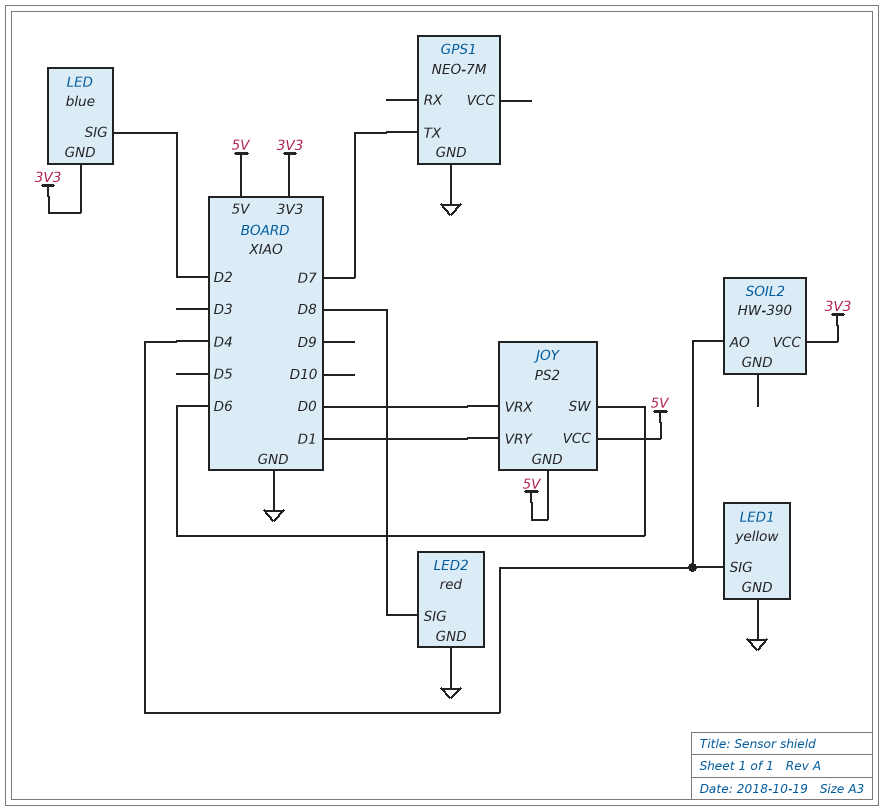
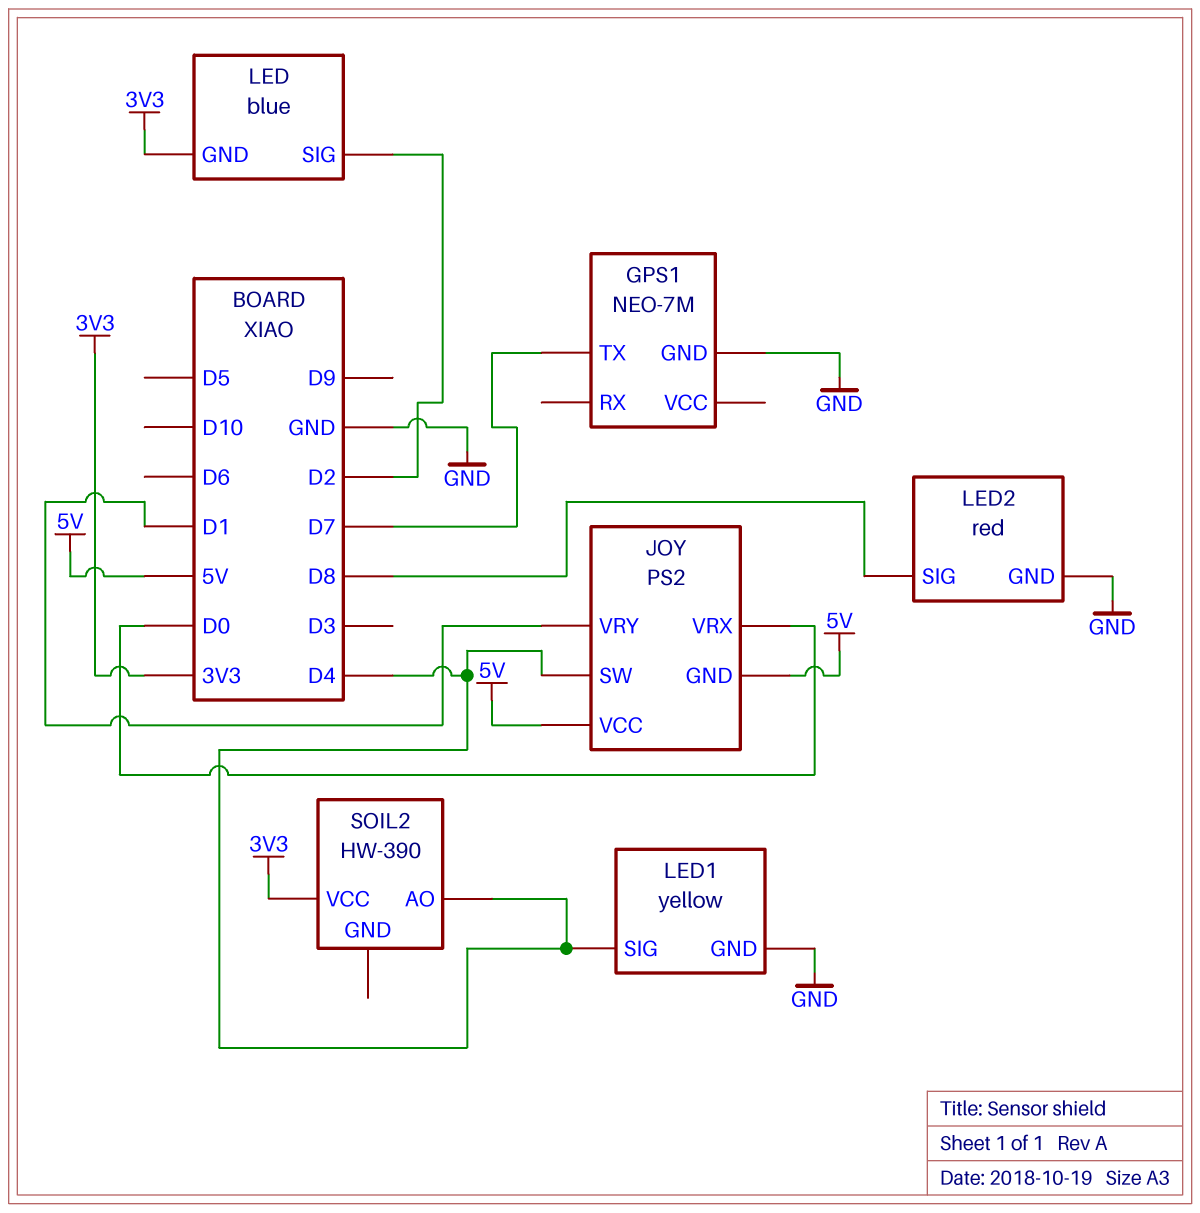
JOY pin SW: D6 -> D4

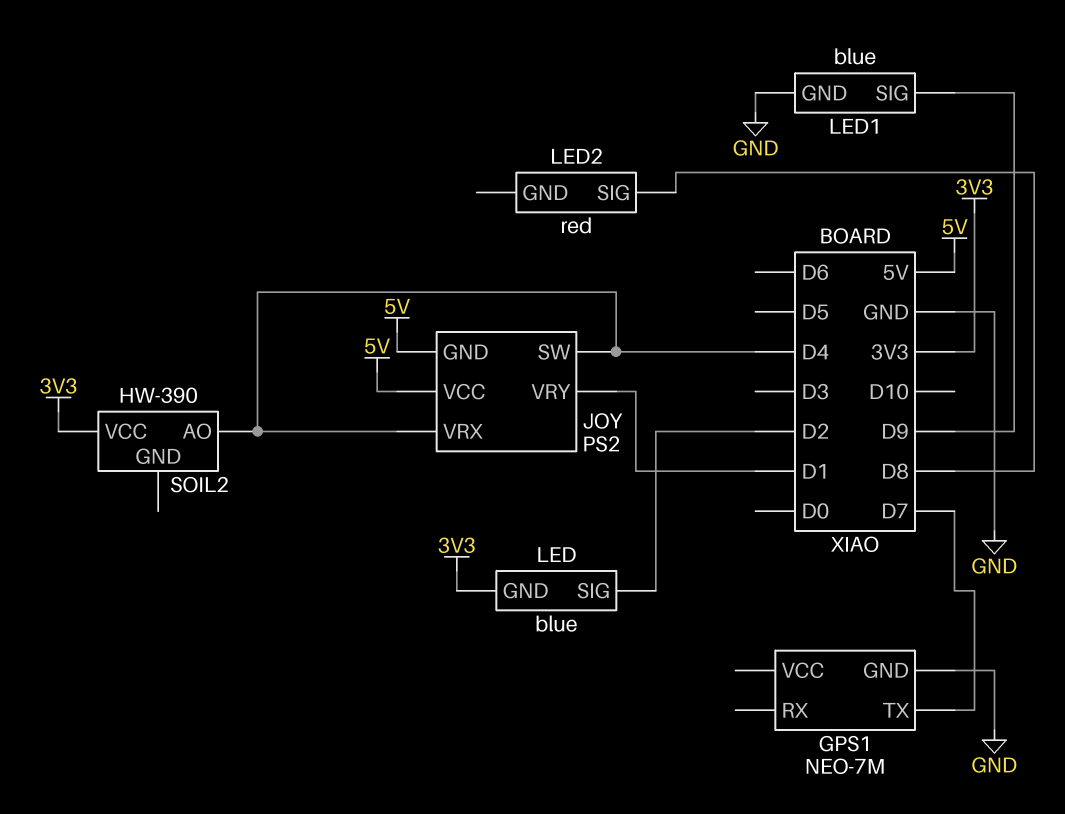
JOY pin VRX: D0 -> D4
LED1: yellow -> blue
LED1 pin SIG: D4 -> D9
LED2 pin GND: GND -> none

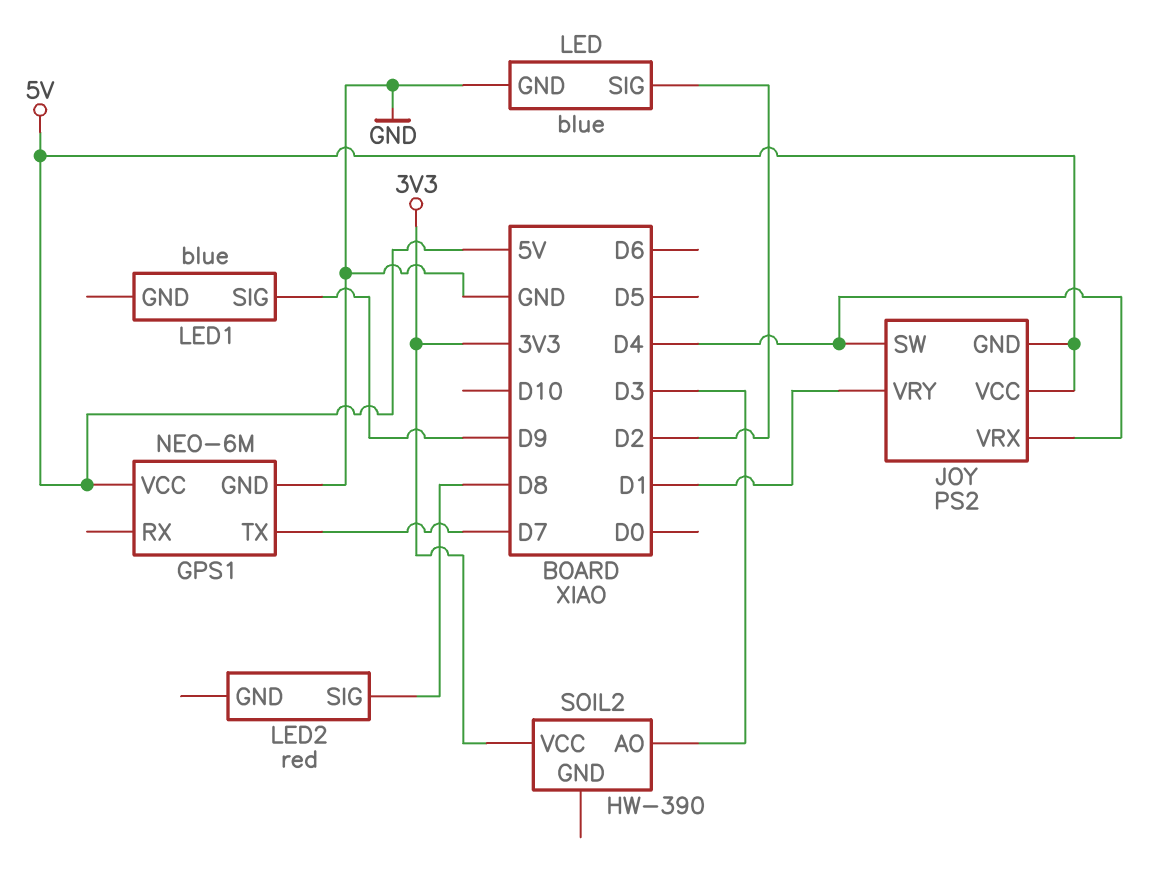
GPS1: NEO-7M -> NEO-6M
GPS1 pin VCC: none -> 5V
LED pin GND: 3V3 -> GND
LED1 pin GND: GND -> none
SOIL2 pin AO: D4 -> D3

